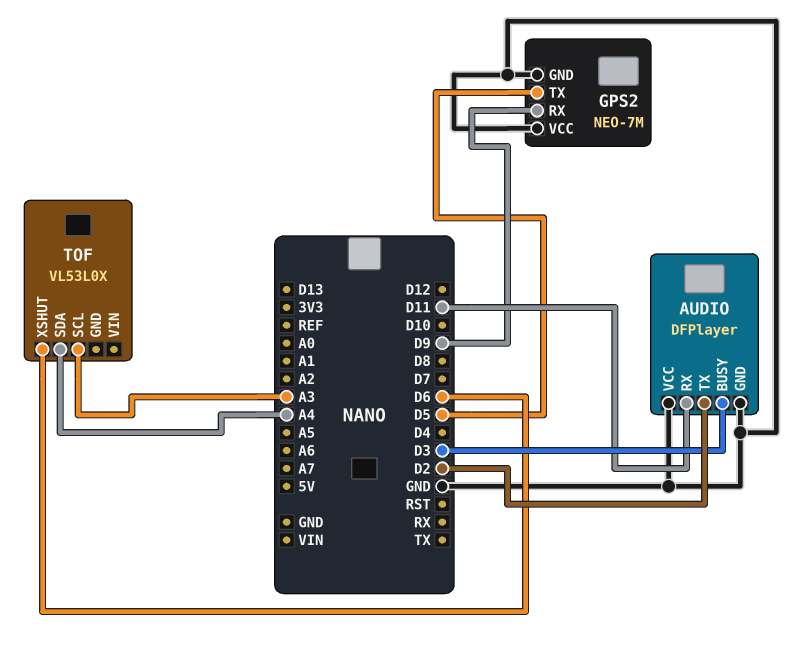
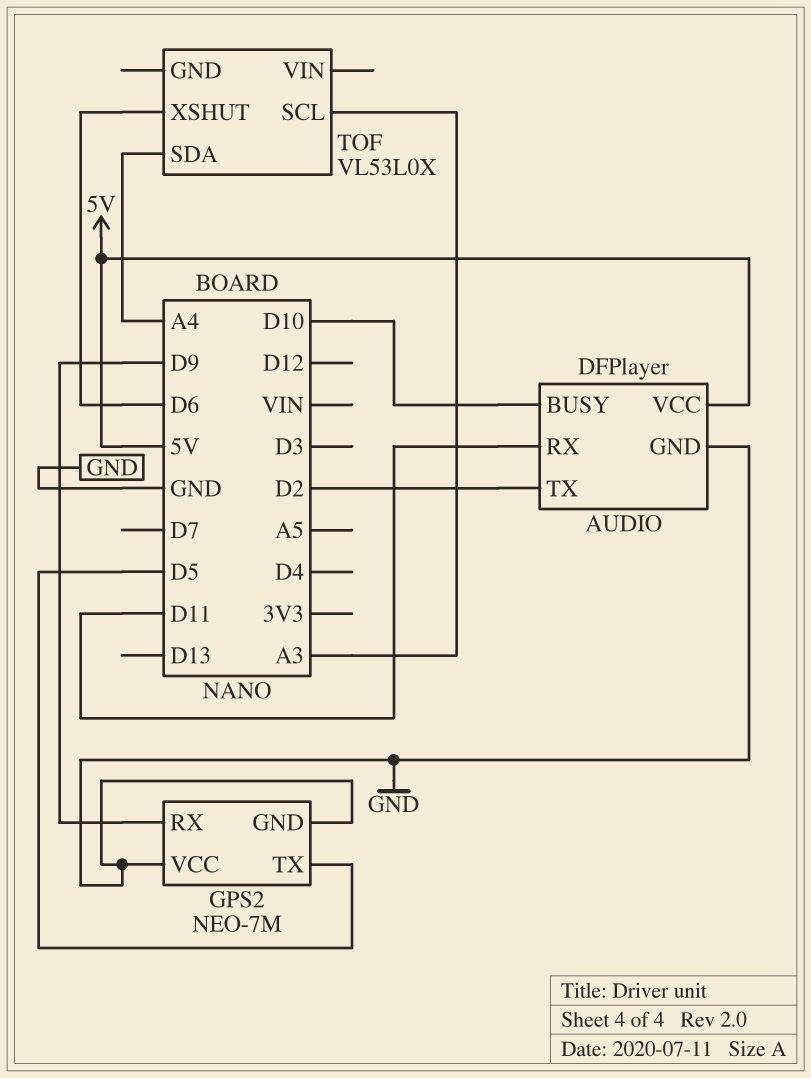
AUDIO pin BUSY: D3 -> D10
AUDIO pin VCC: GND -> 5V

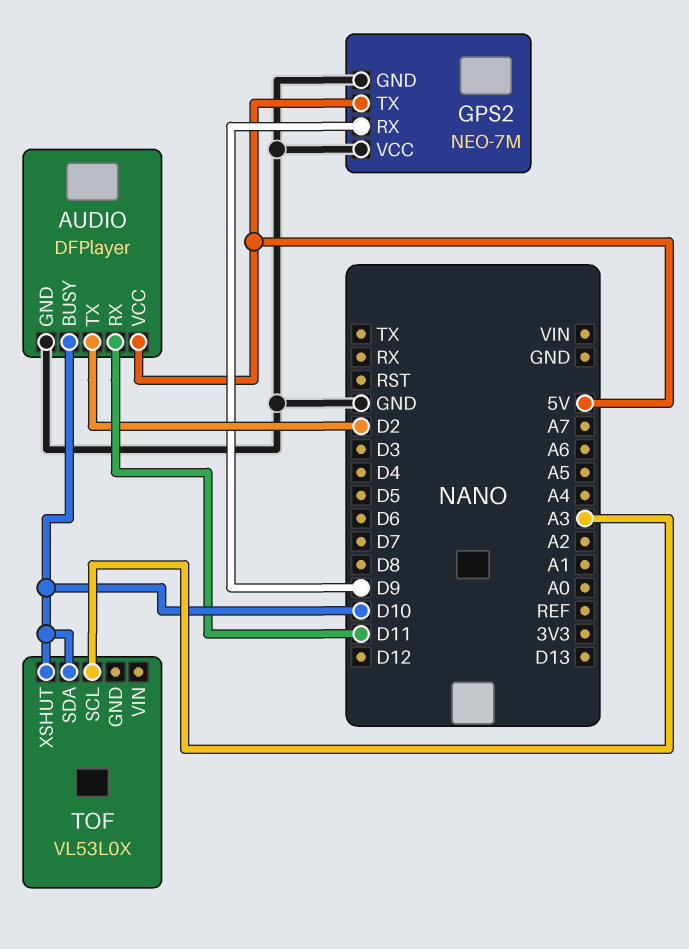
GPS2 pin TX: D5 -> 5V
TOF pin SDA: A4 -> D10
TOF pin XSHUT: D6 -> D10

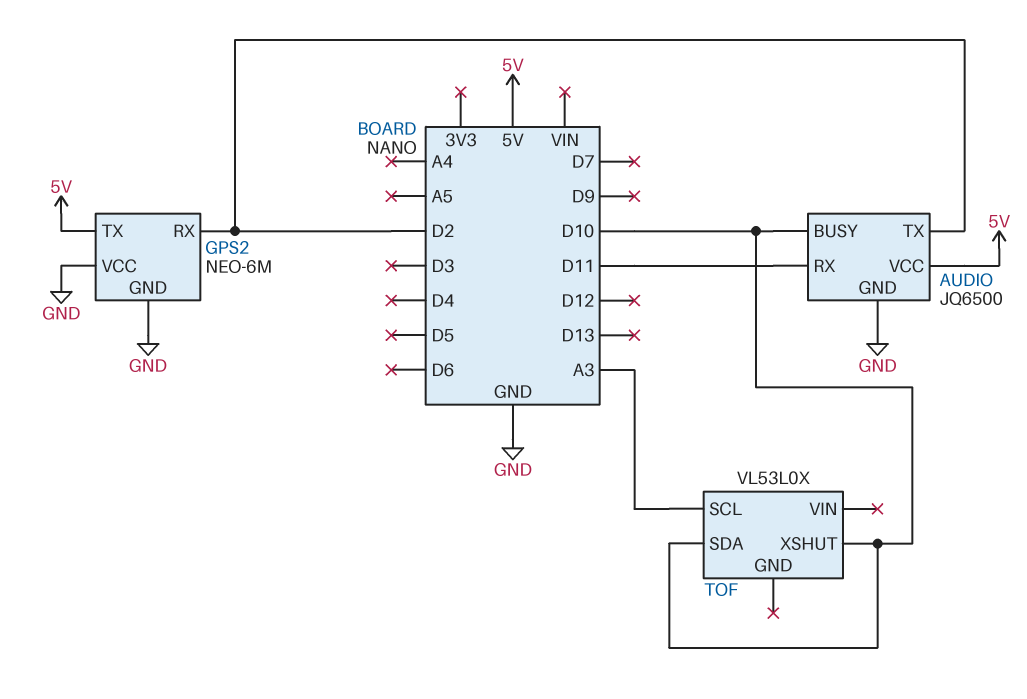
AUDIO: DFPlayer -> JQ6500
GPS2: NEO-7M -> NEO-6M
GPS2 pin RX: D9 -> D2

